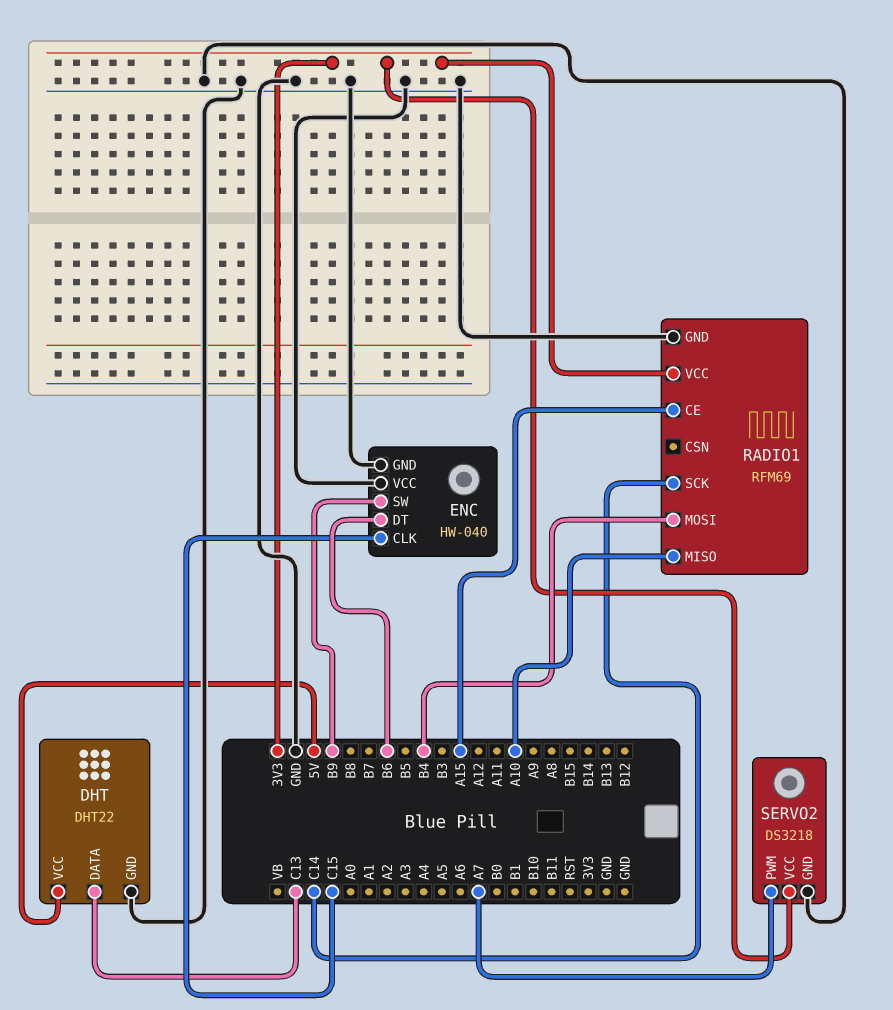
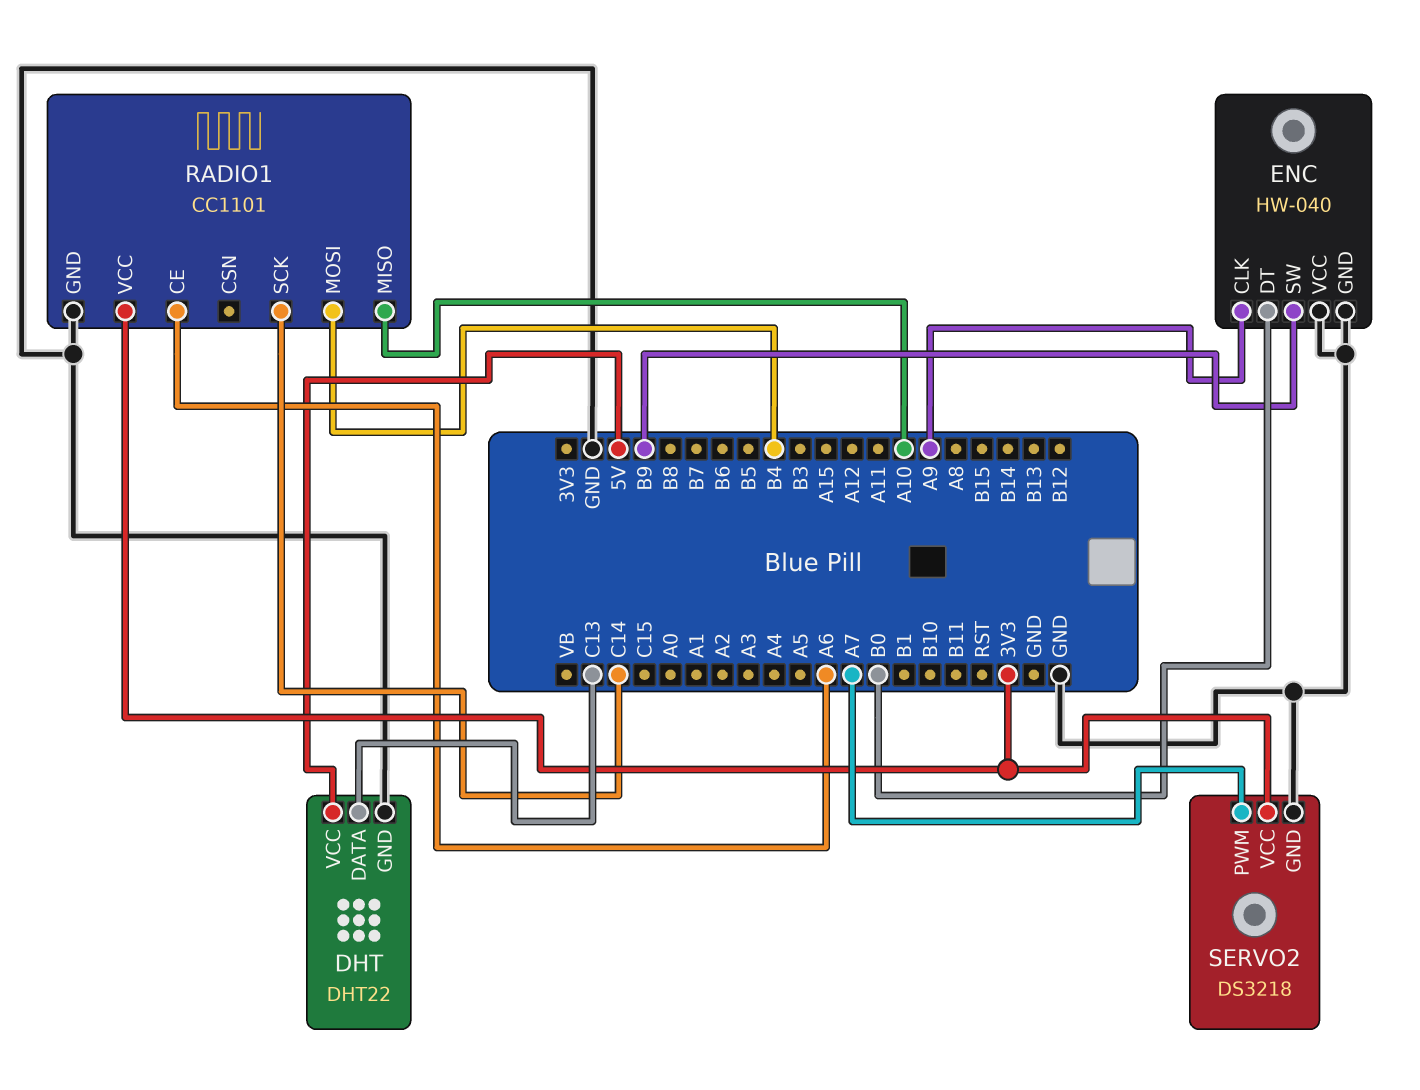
ENC pin CLK: C15 -> A9
ENC pin DT: B6 -> B0
RADIO1: RFM69 -> CC1101
RADIO1 pin CE: A15 -> A6

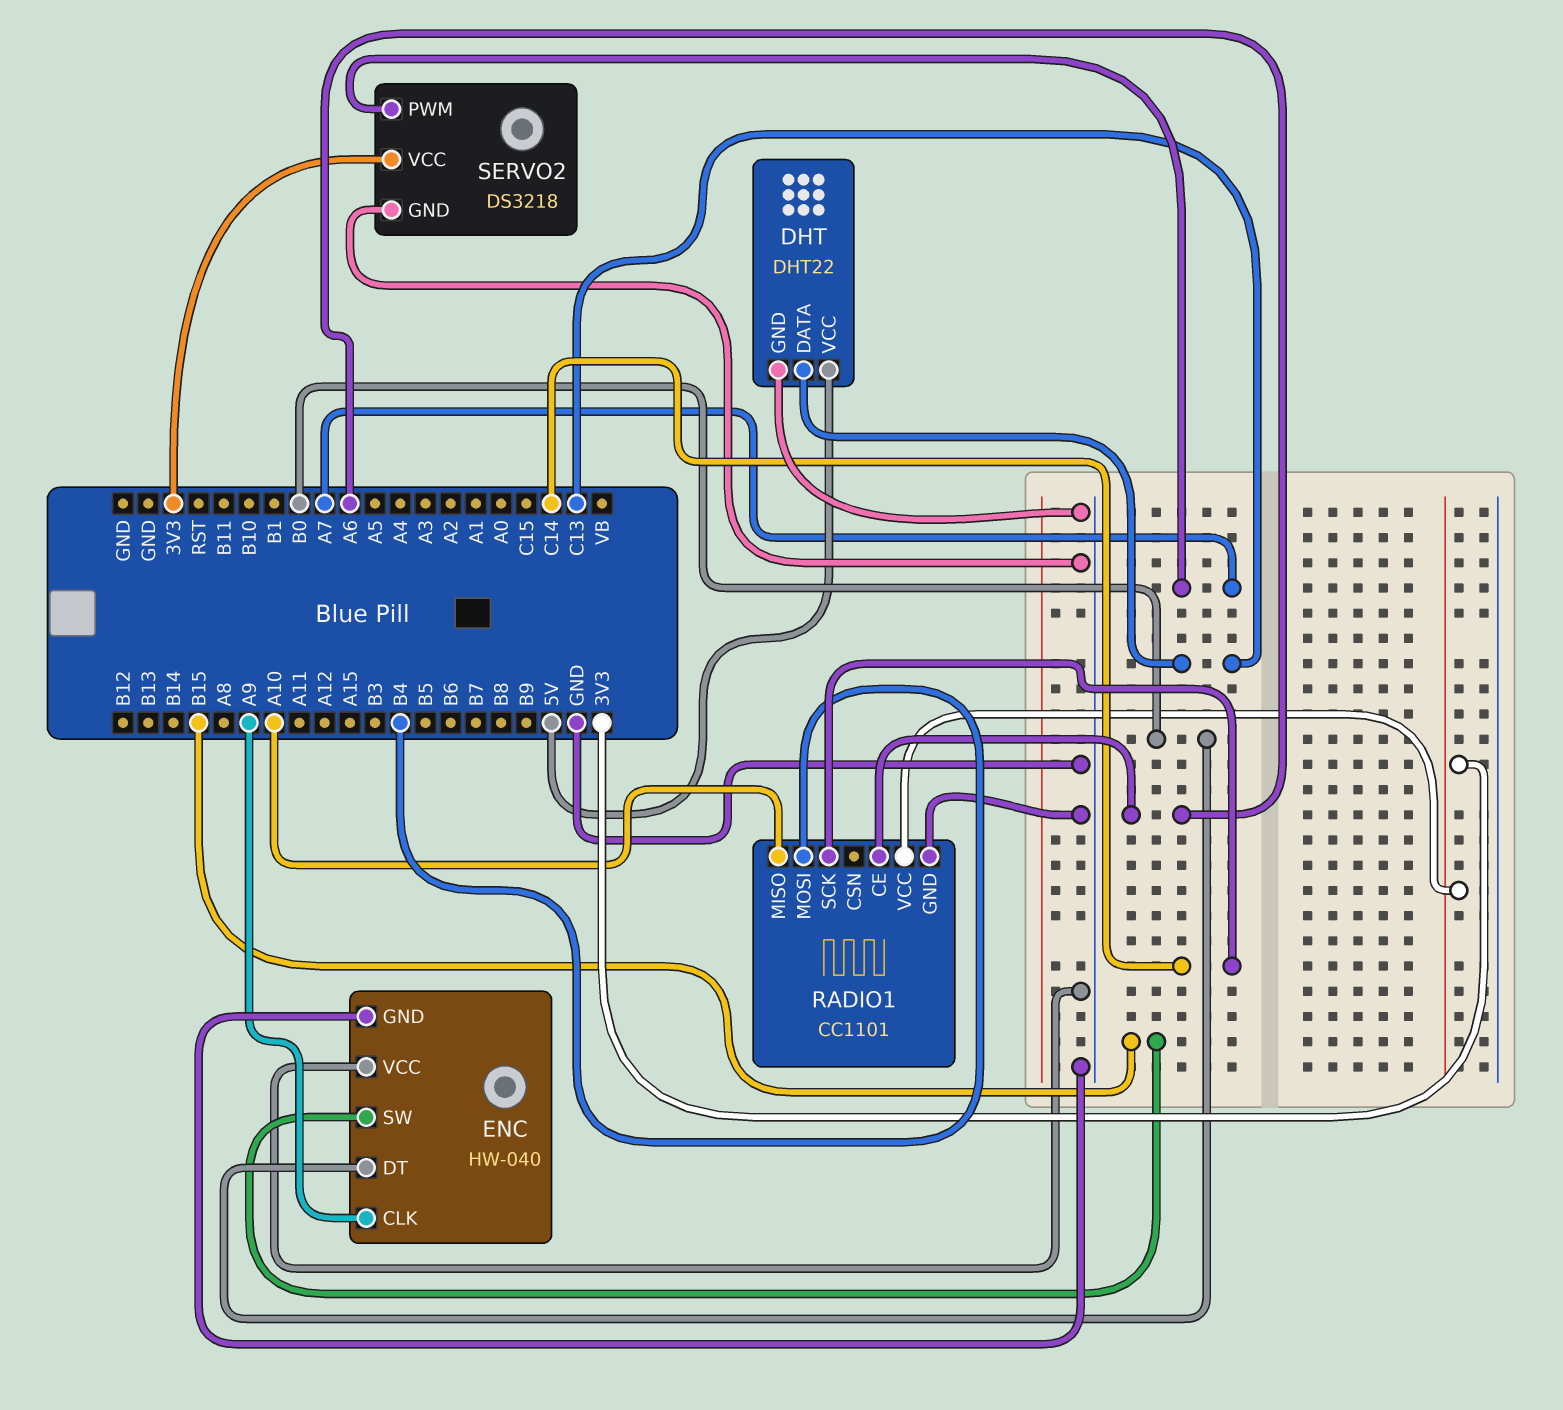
ENC pin SW: B9 -> B15

